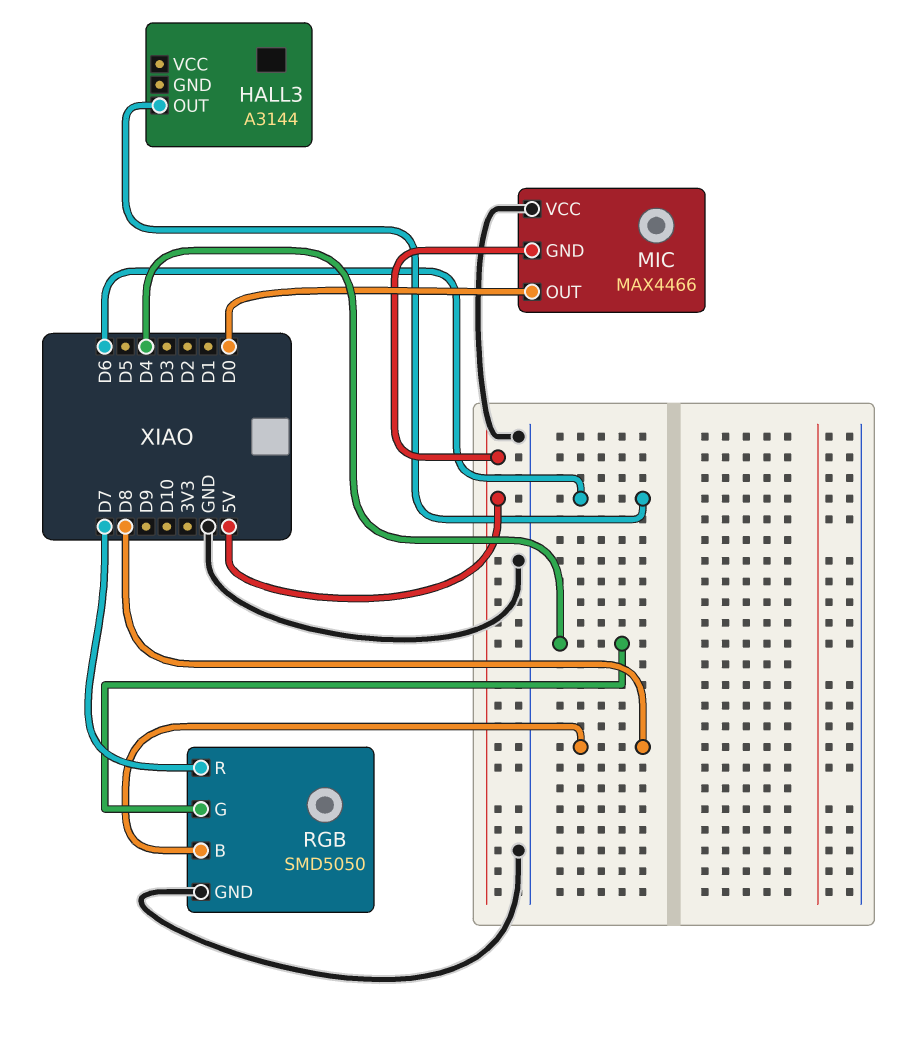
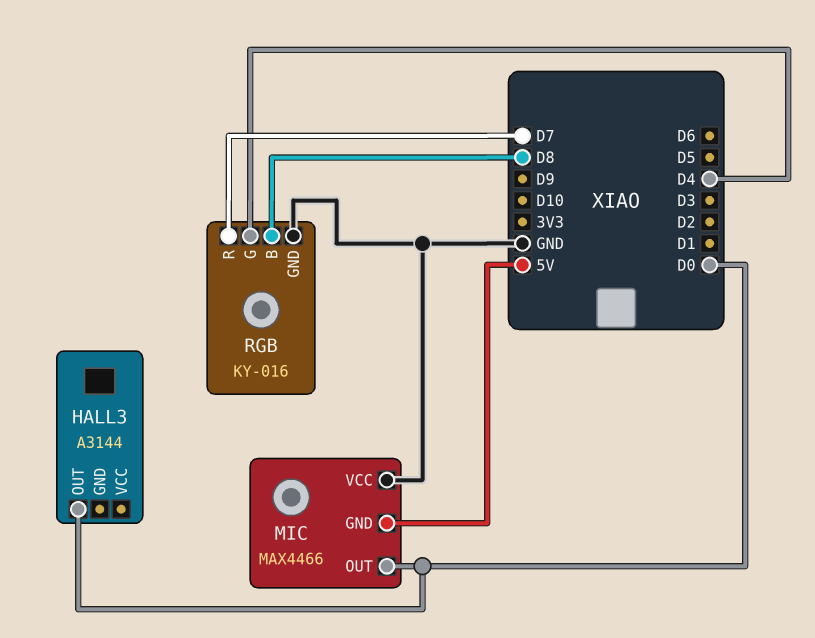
HALL3 pin OUT: D6 -> D0
RGB: SMD5050 -> KY-016

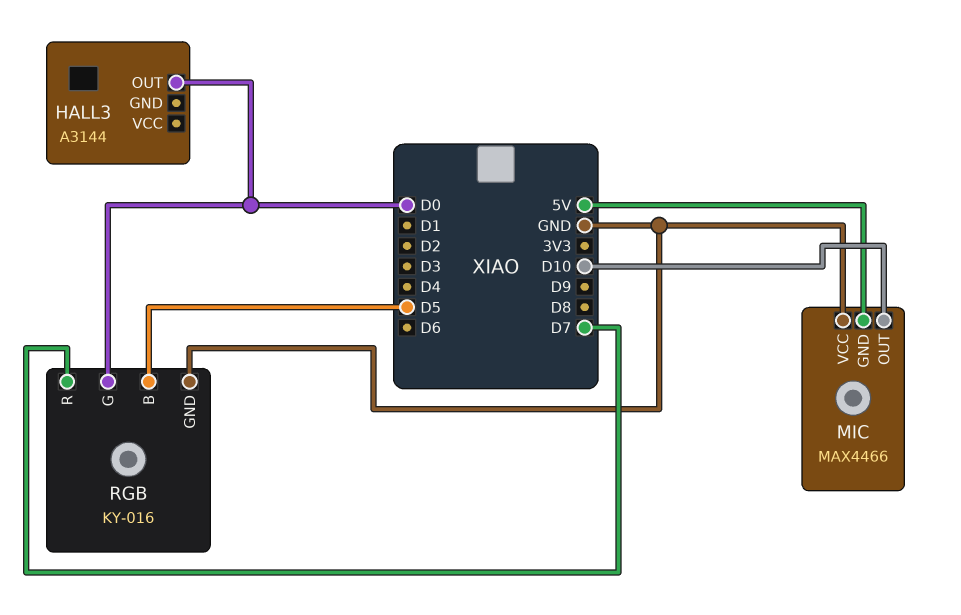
MIC pin OUT: D0 -> D10
RGB pin B: D8 -> D5
RGB pin G: D4 -> D0

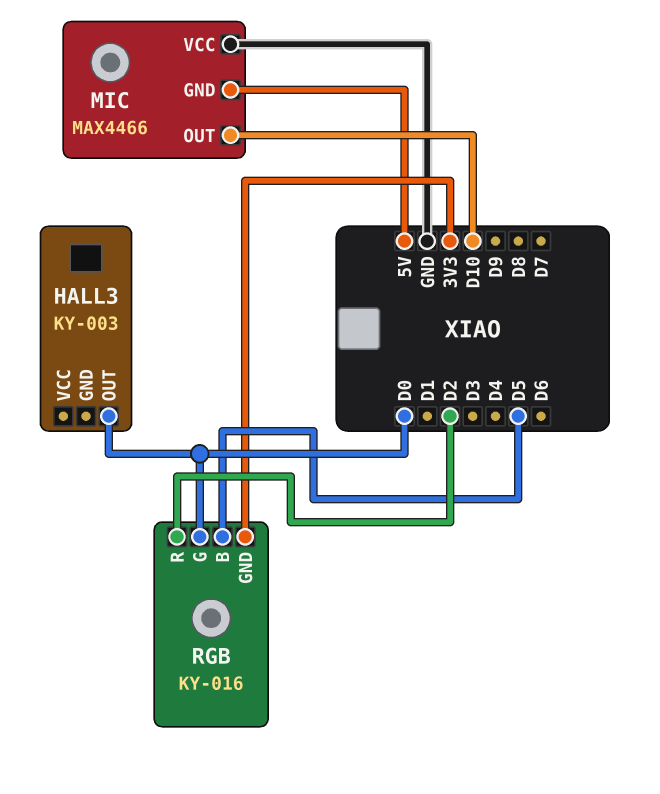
HALL3: A3144 -> KY-003
RGB pin GND: GND -> 3V3
RGB pin R: D7 -> D2

